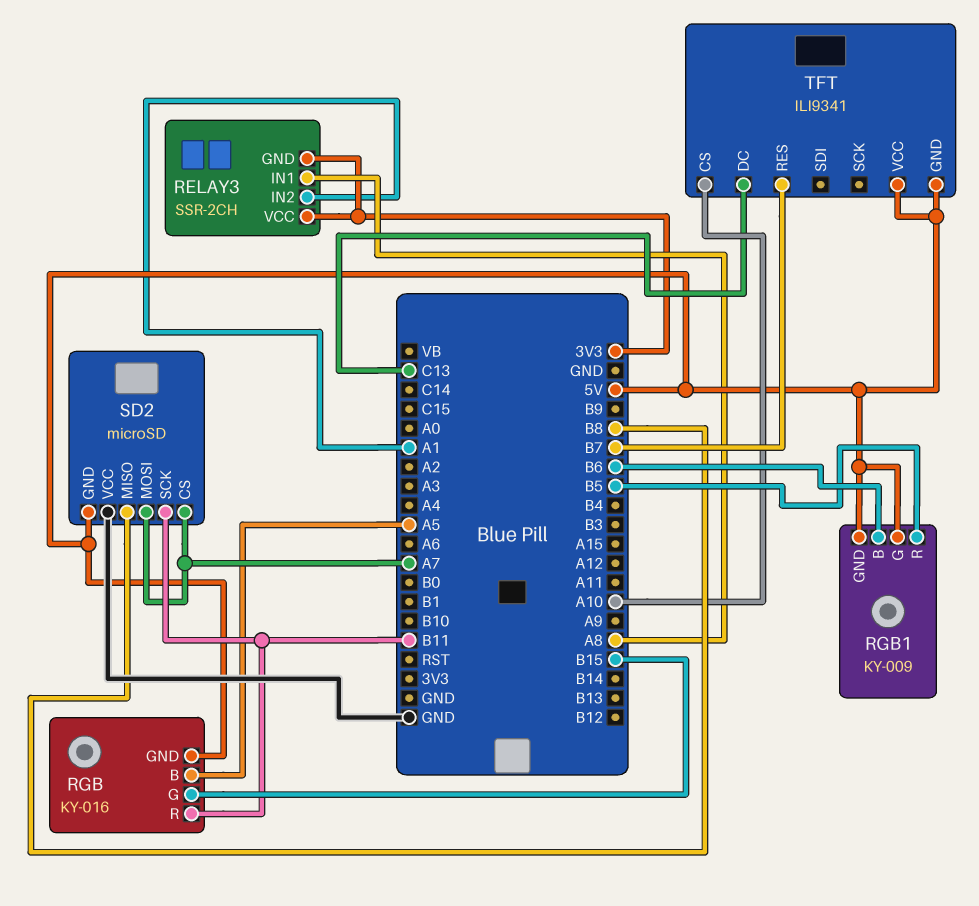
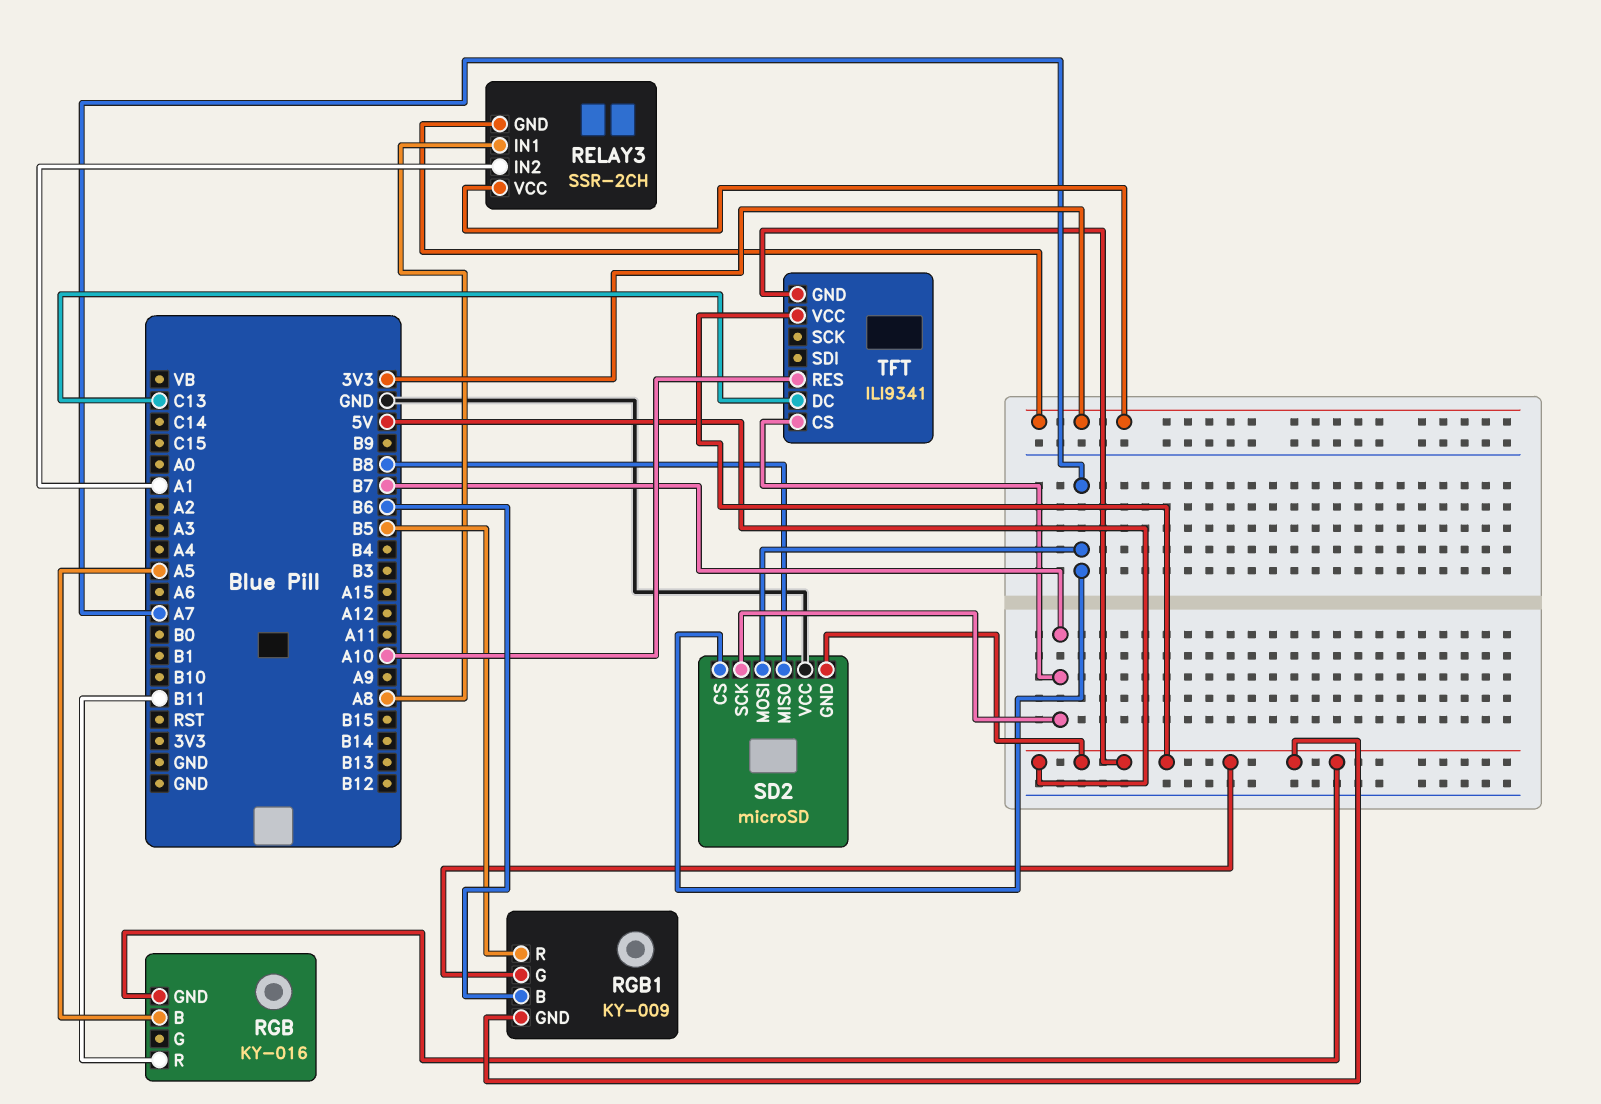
RGB pin G: B15 -> none
SD2 pin SCK: B11 -> B7
TFT pin CS: A10 -> B7
TFT pin RES: B7 -> A10

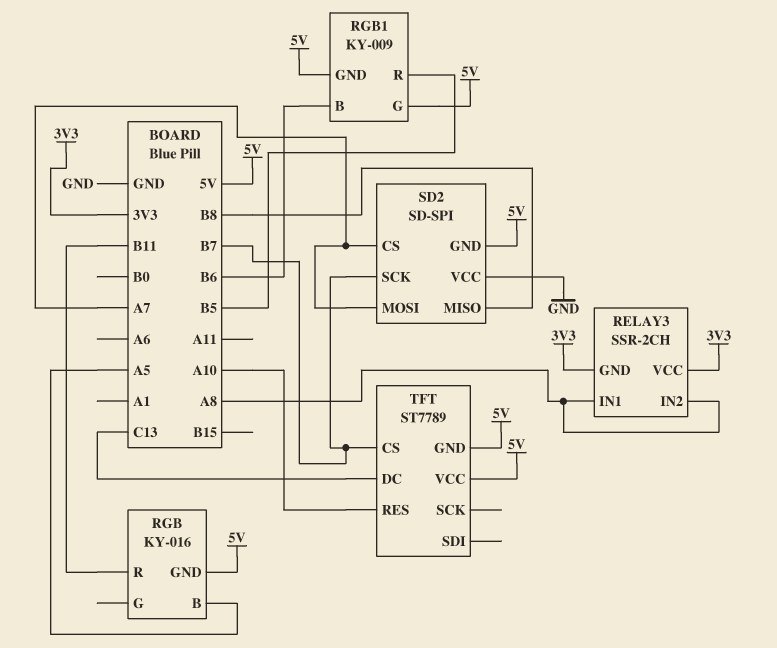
RELAY3 pin IN2: A1 -> A8
SD2: microSD -> SD-SPI
TFT: ILI9341 -> ST7789

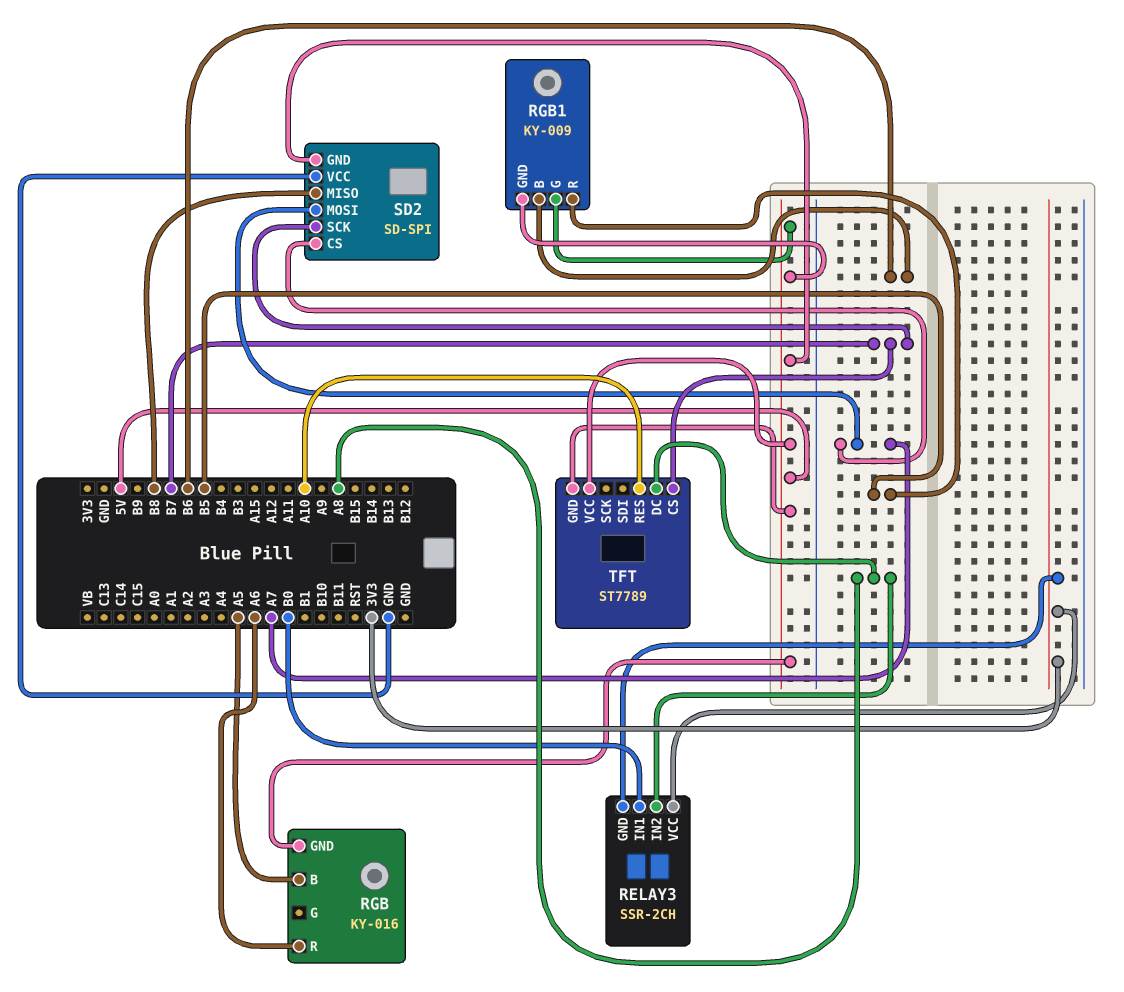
RELAY3 pin IN1: A8 -> B0
RGB pin R: B11 -> A6
TFT pin DC: C13 -> A8

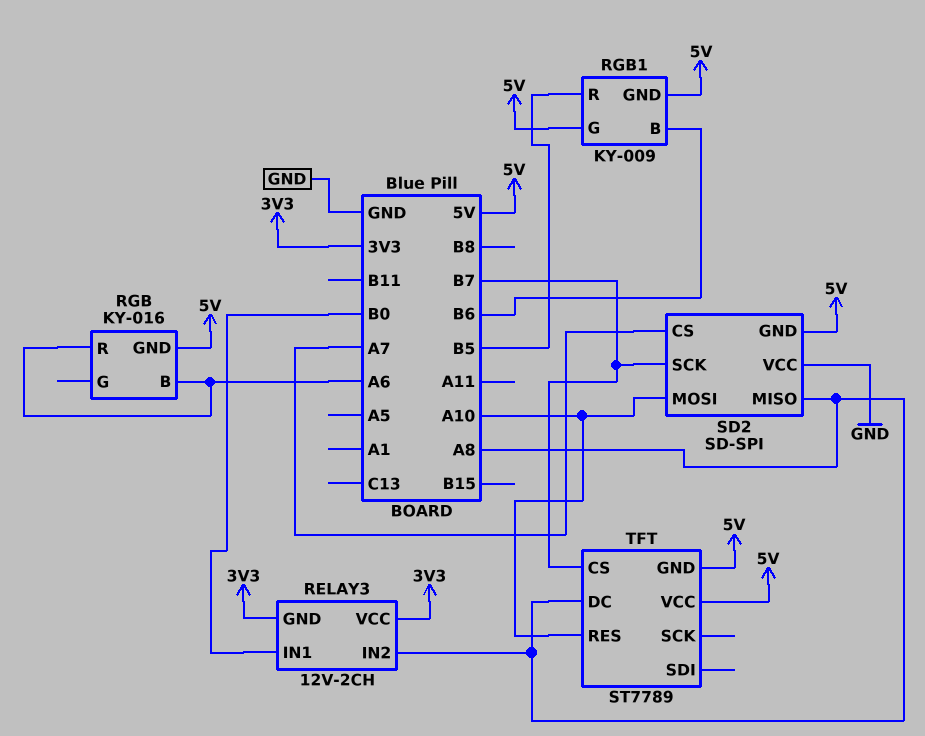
RELAY3: SSR-2CH -> 12V-2CH
RGB pin B: A5 -> A6
SD2 pin MISO: B8 -> A8
SD2 pin MOSI: A7 -> A10

